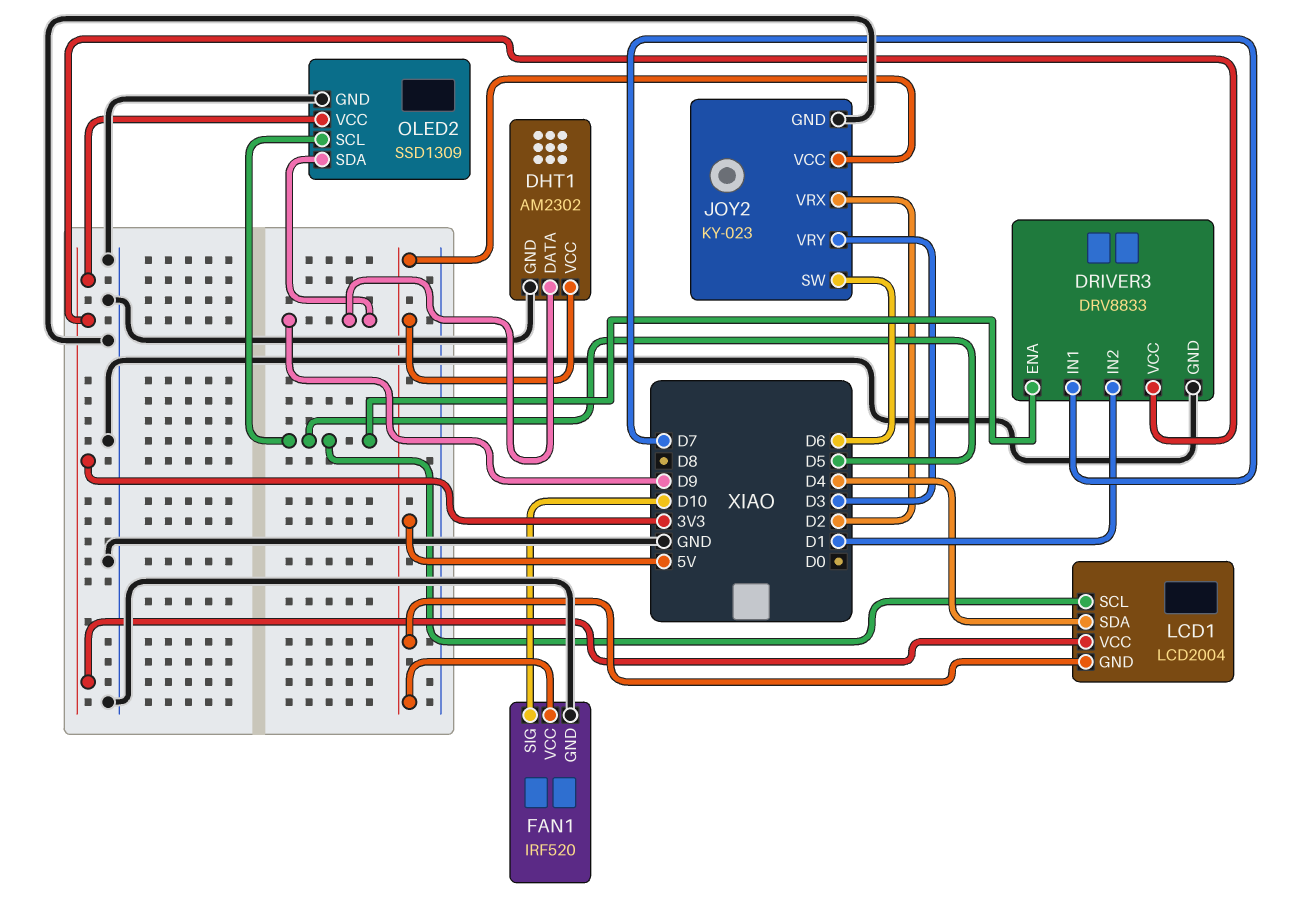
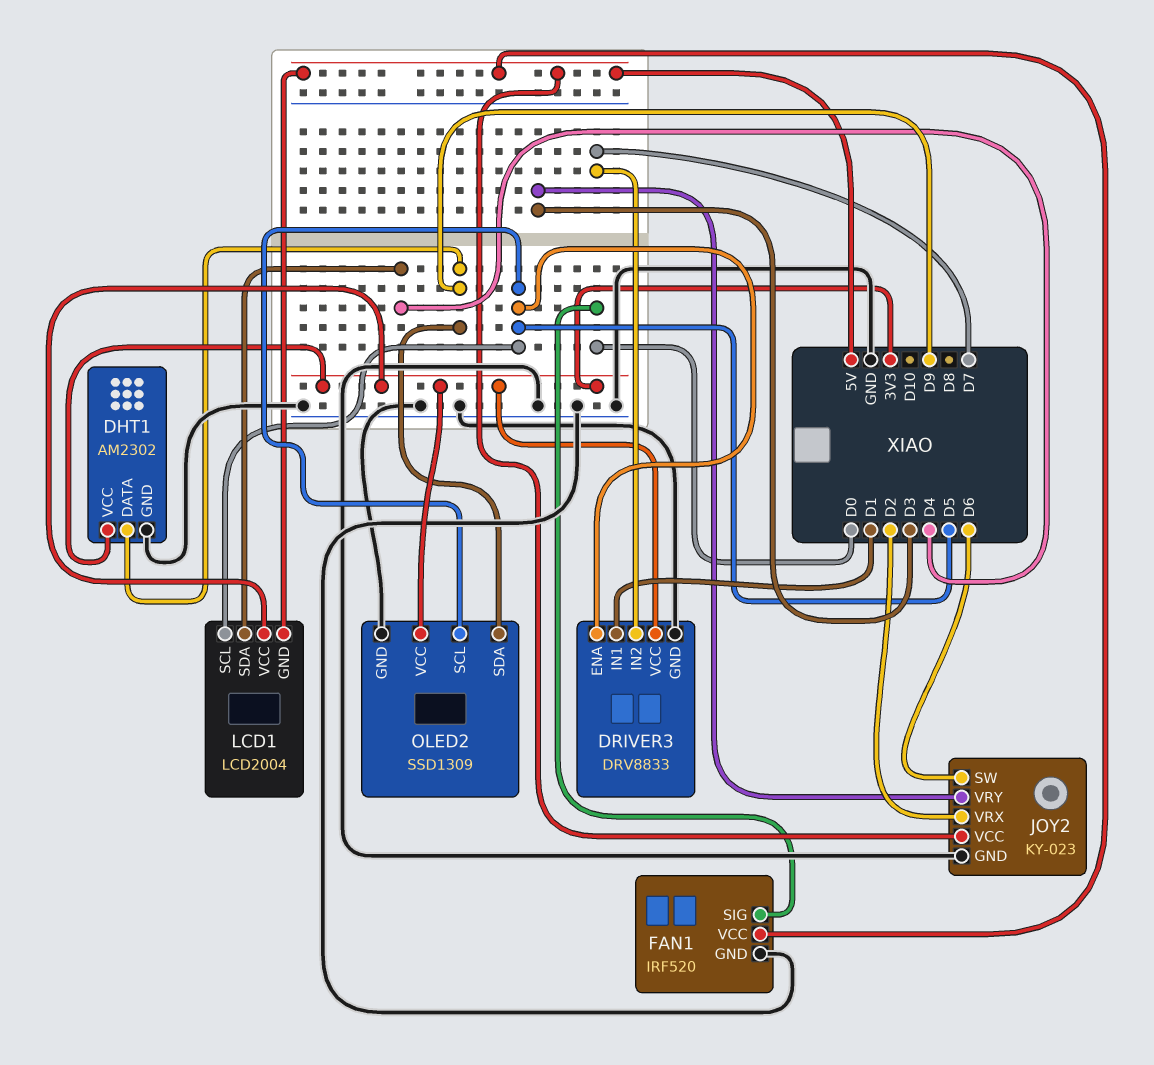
DHT1 pin VCC: 5V -> 3V3
DRIVER3 pin IN1: D7 -> D1
DRIVER3 pin IN2: D1 -> D7
FAN1 pin SIG: D10 -> D0

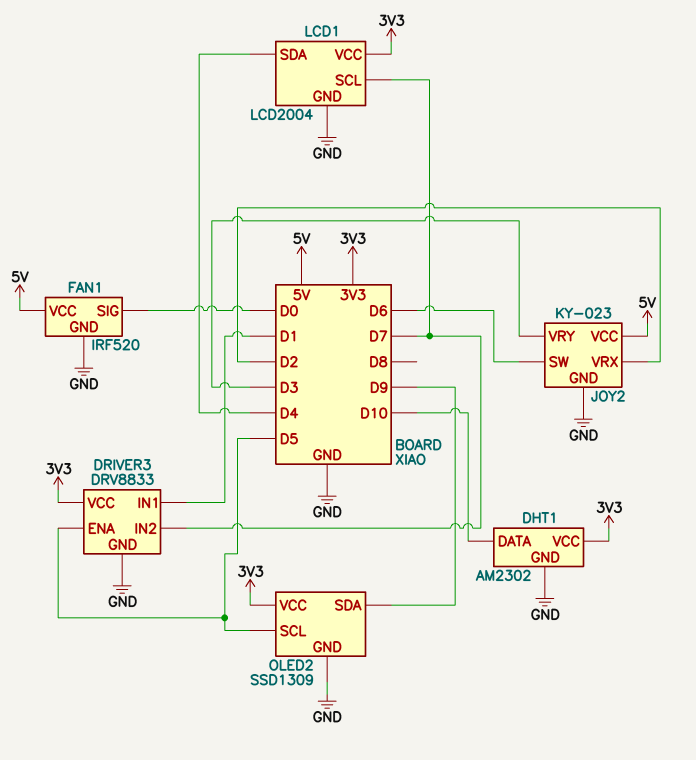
DHT1 pin DATA: D9 -> D10
LCD1 pin GND: 5V -> GND
LCD1 pin SCL: D5 -> D7

